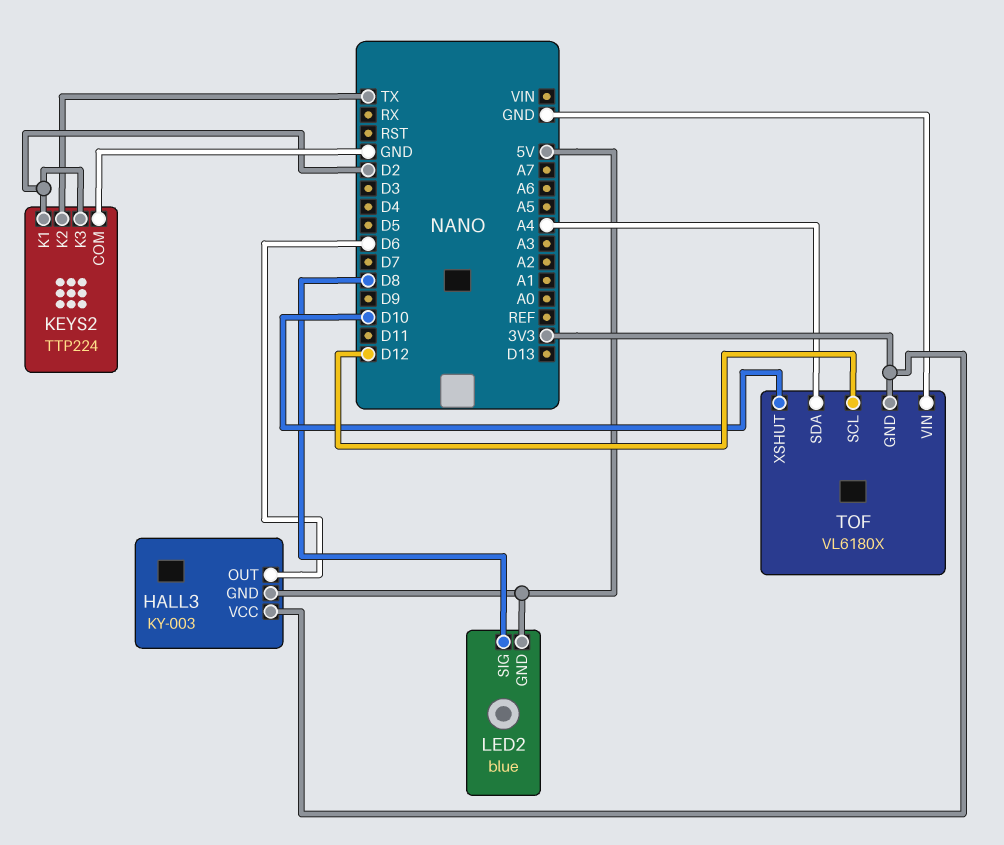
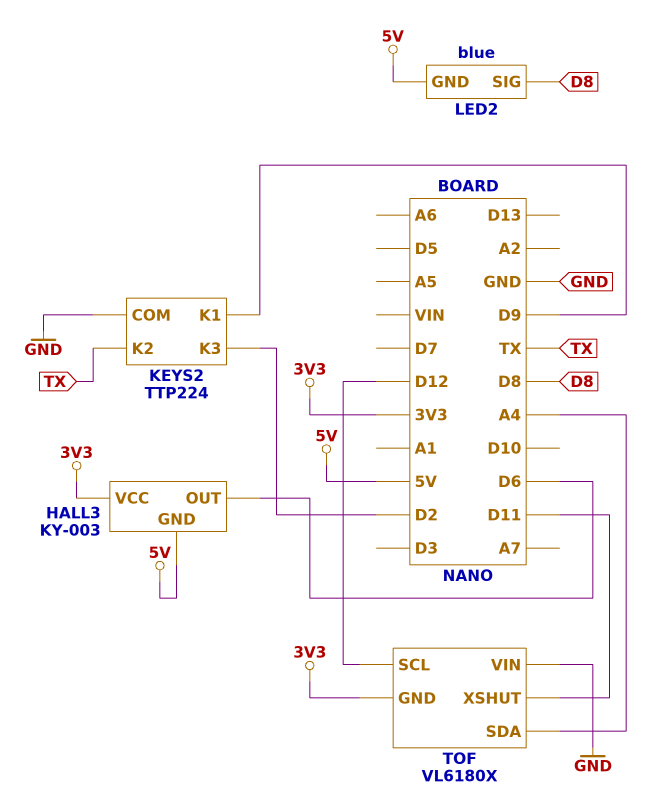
KEYS2 pin K1: D2 -> D9
TOF pin XSHUT: D10 -> D11

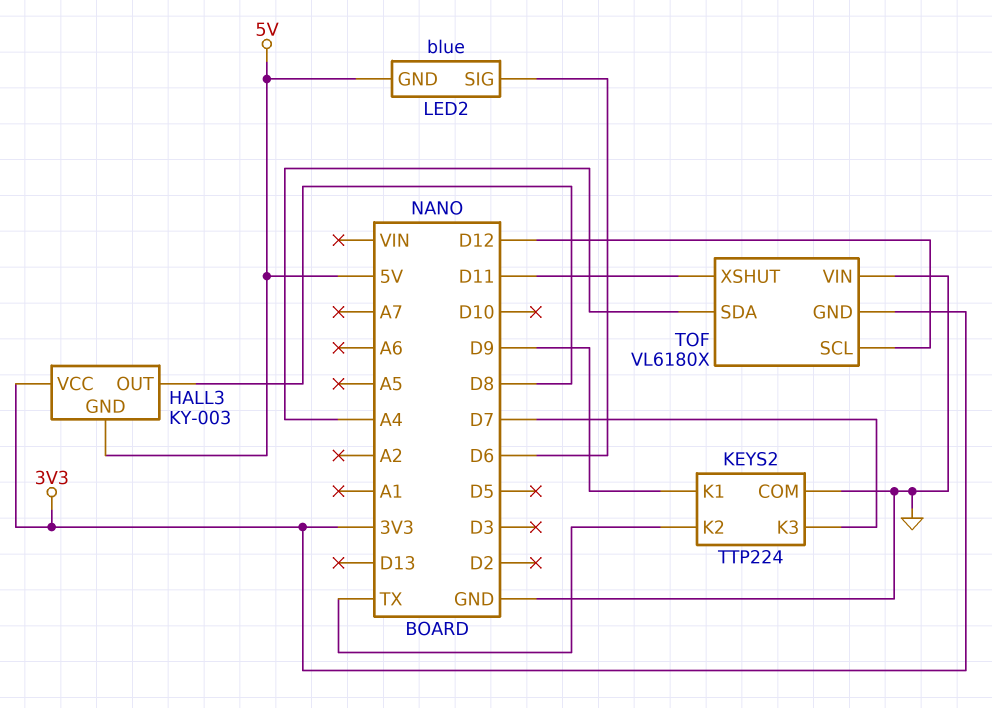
HALL3 pin OUT: D6 -> D8
KEYS2 pin K3: D2 -> D7
LED2 pin SIG: D8 -> D6

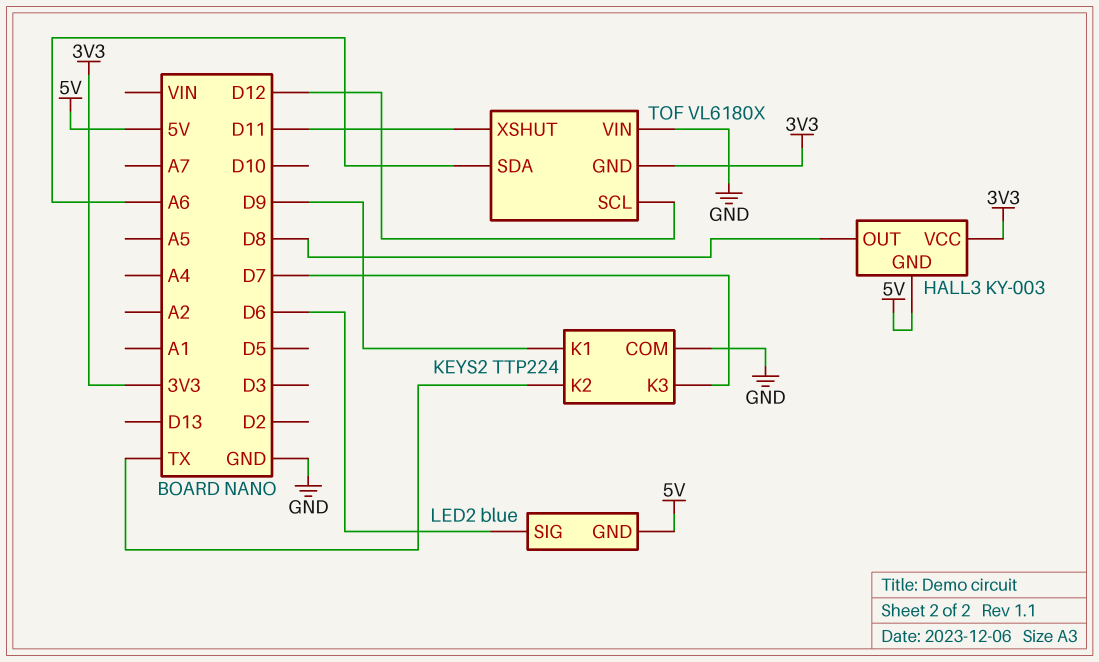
TOF pin SDA: A4 -> A6

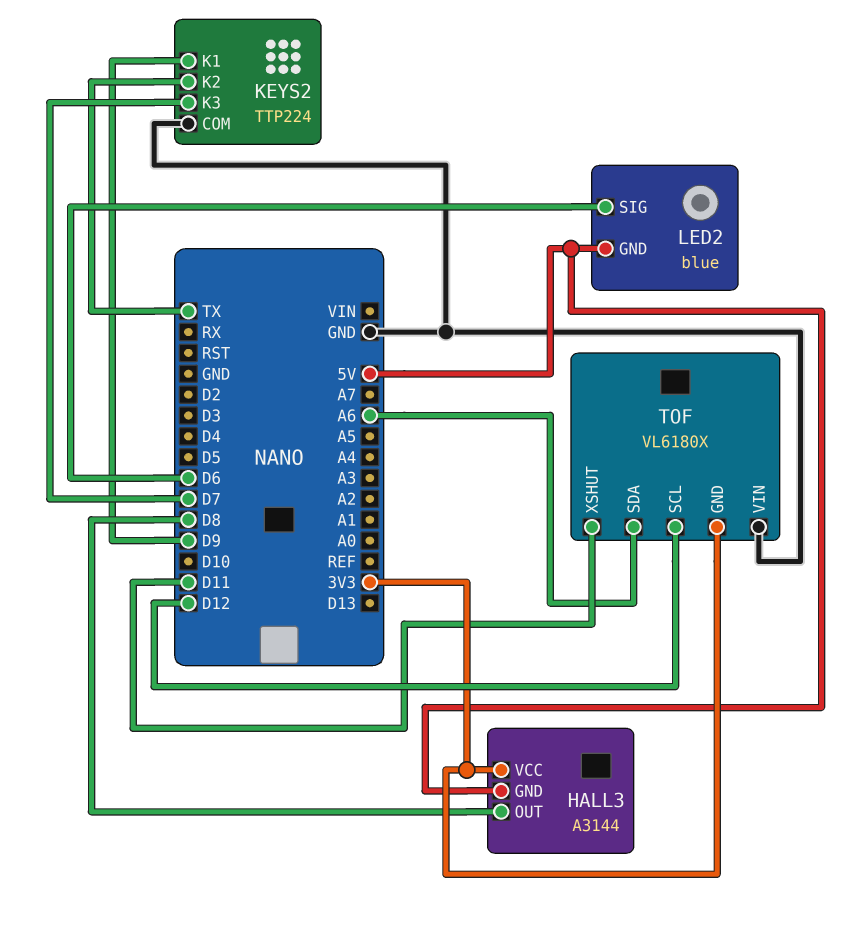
HALL3: KY-003 -> A3144

